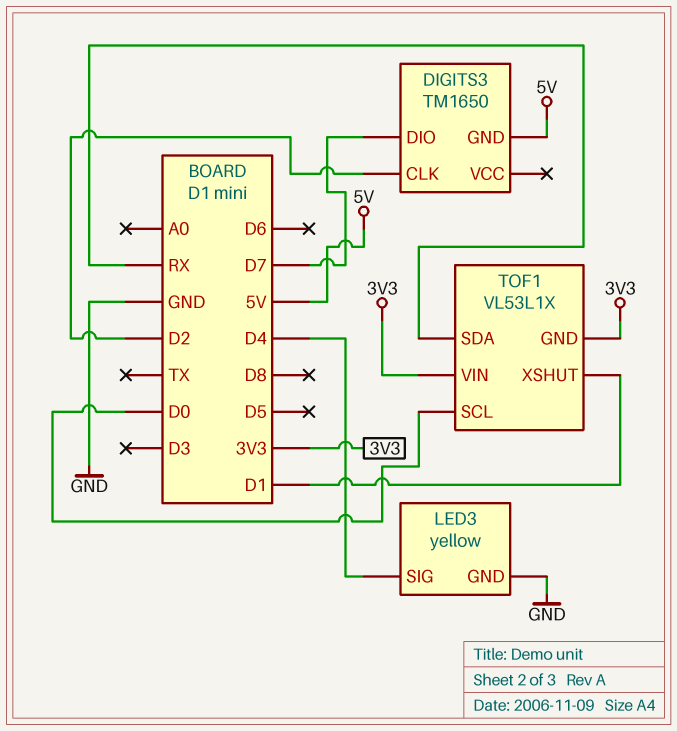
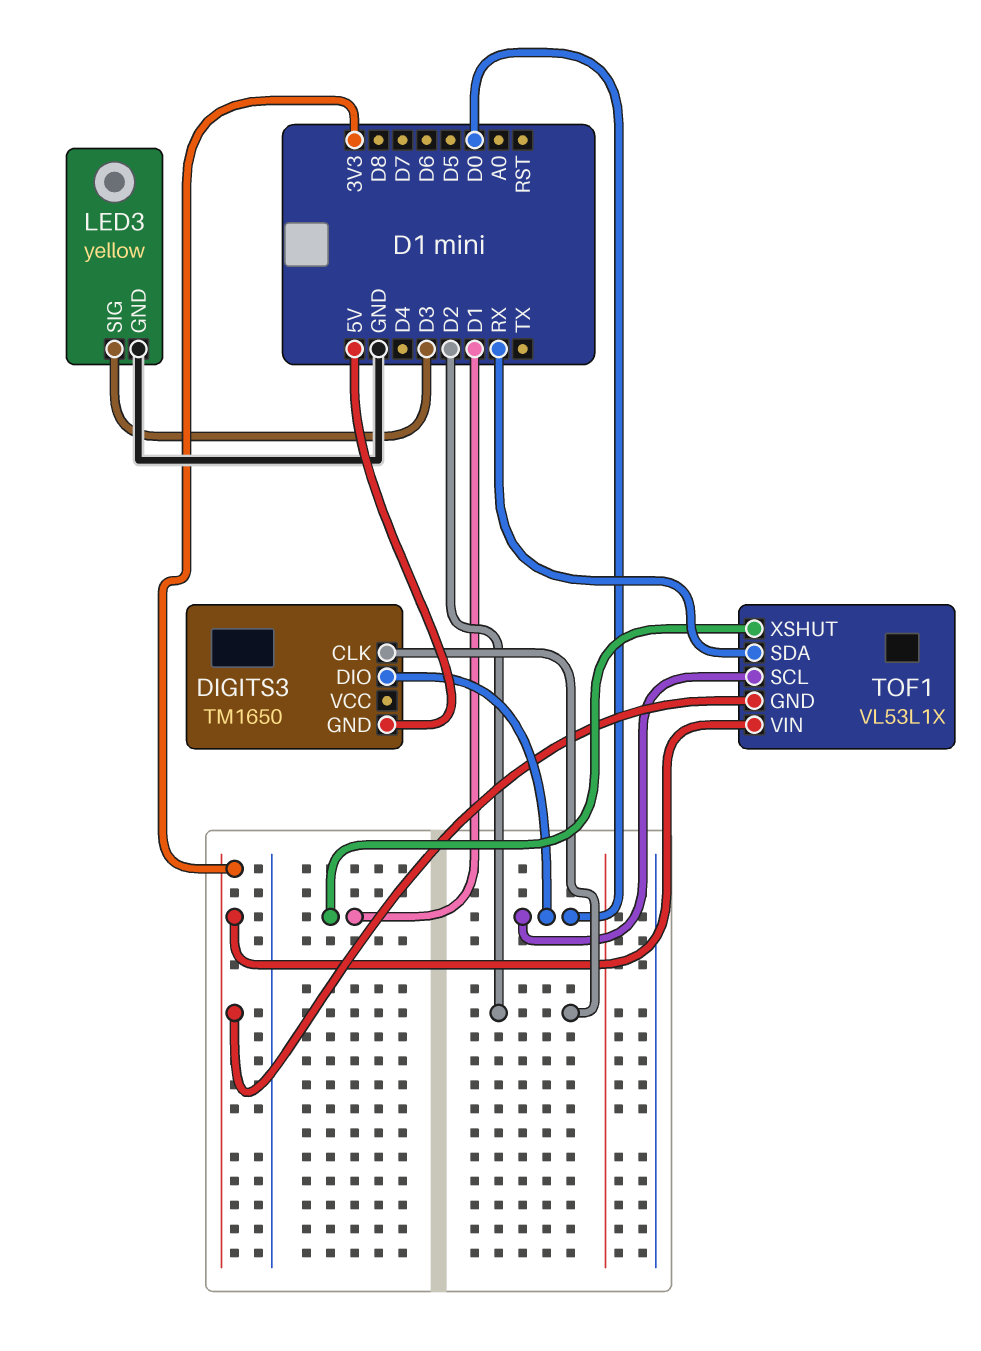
DIGITS3 pin DIO: D7 -> D0
LED3 pin SIG: D4 -> D3

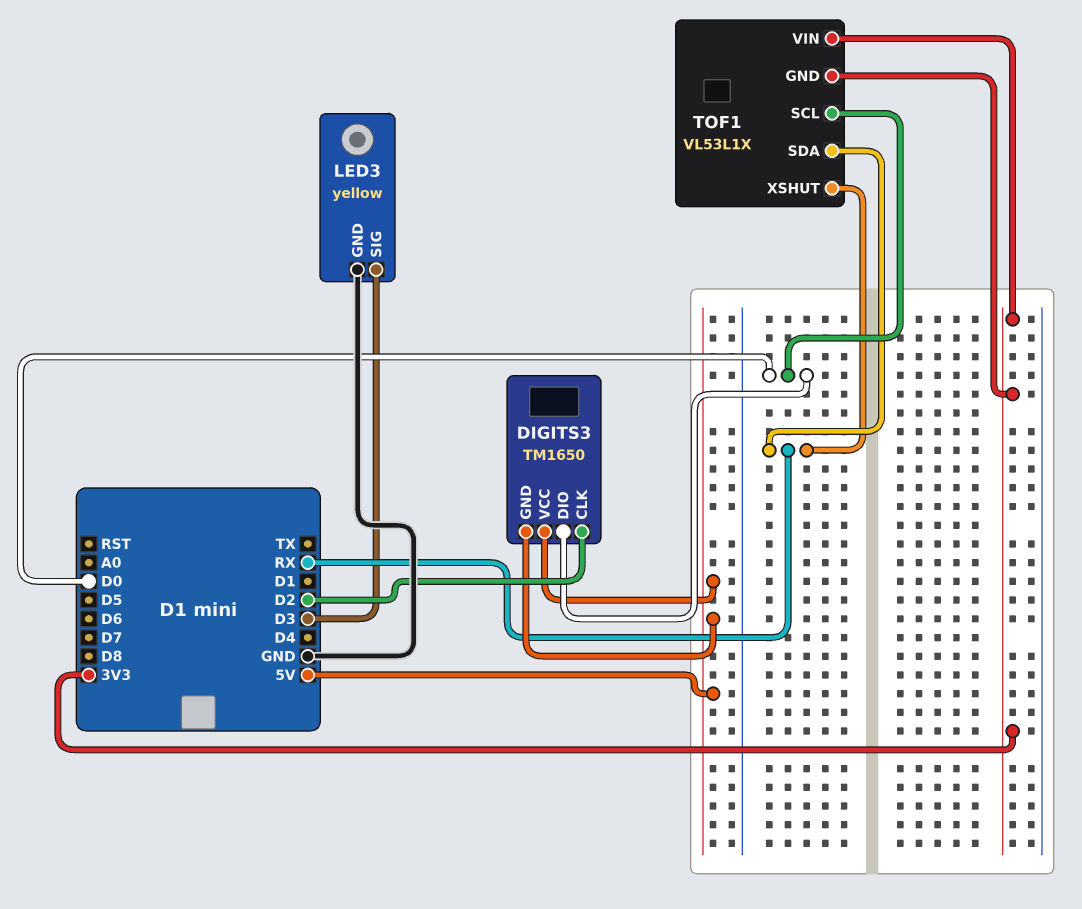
DIGITS3 pin VCC: none -> 5V
TOF1 pin XSHUT: D1 -> RX

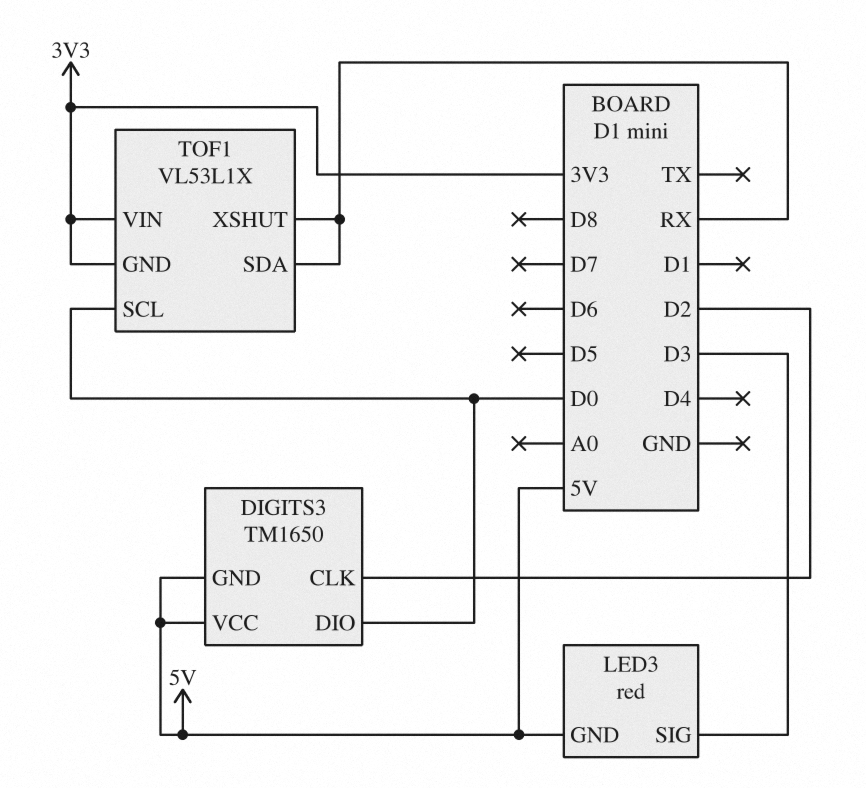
LED3: yellow -> red
LED3 pin GND: GND -> 5V

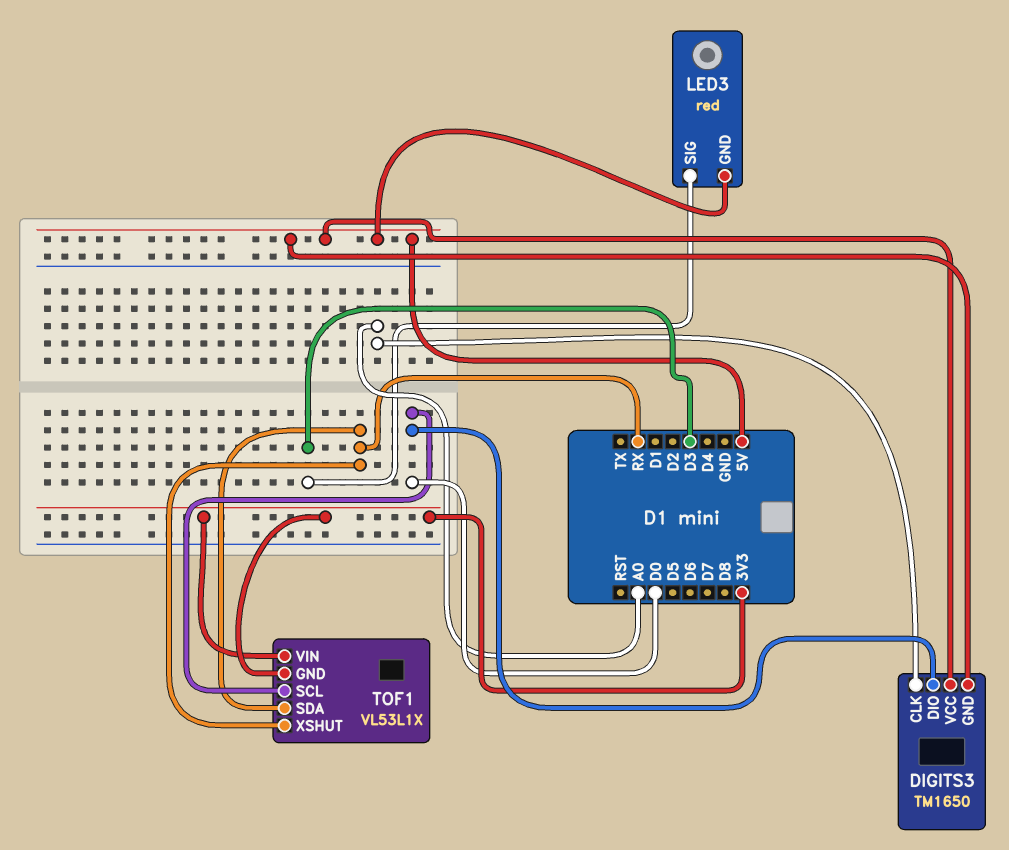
DIGITS3 pin CLK: D2 -> A0

